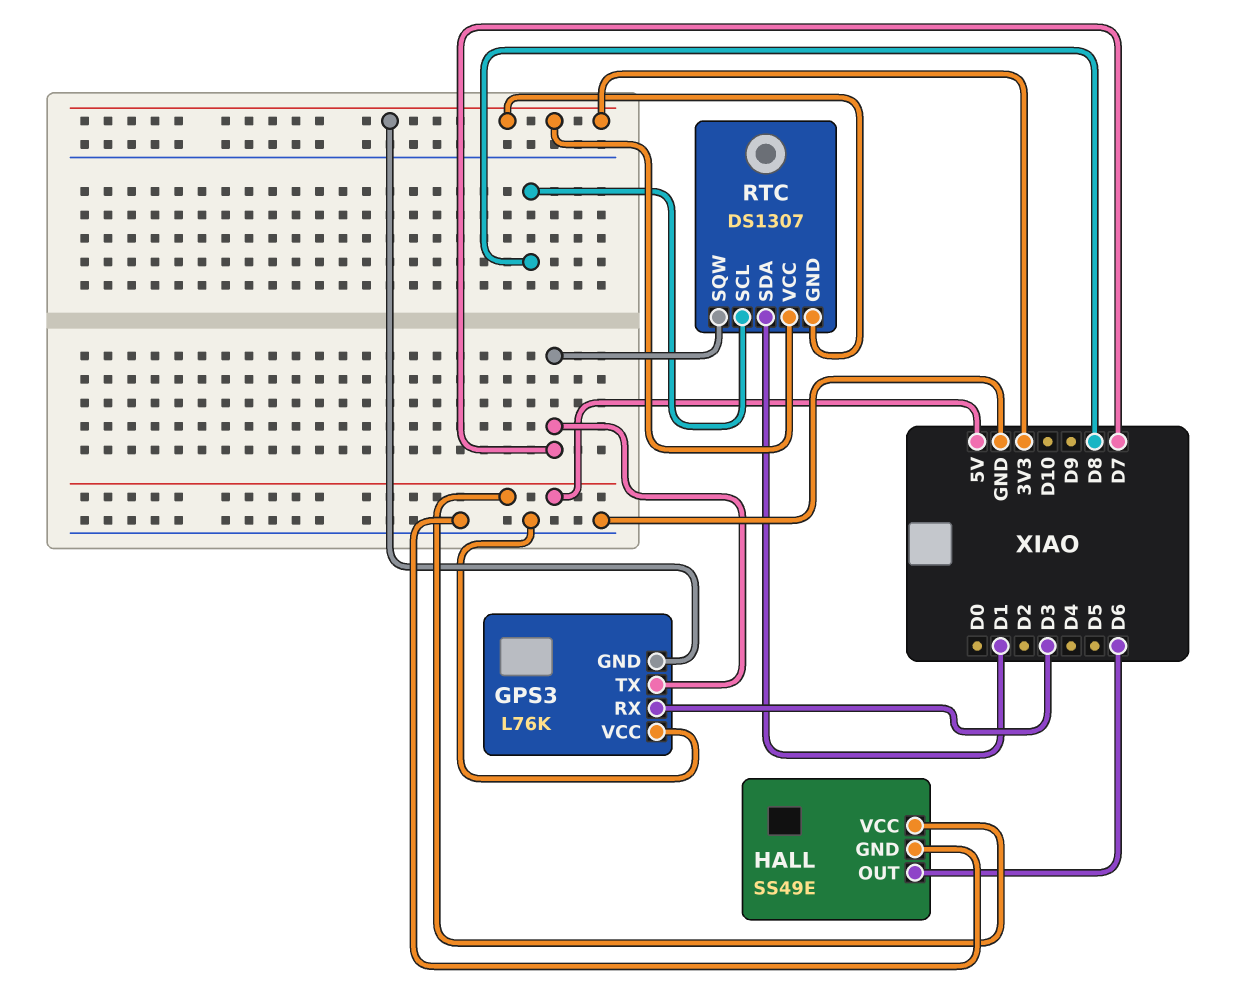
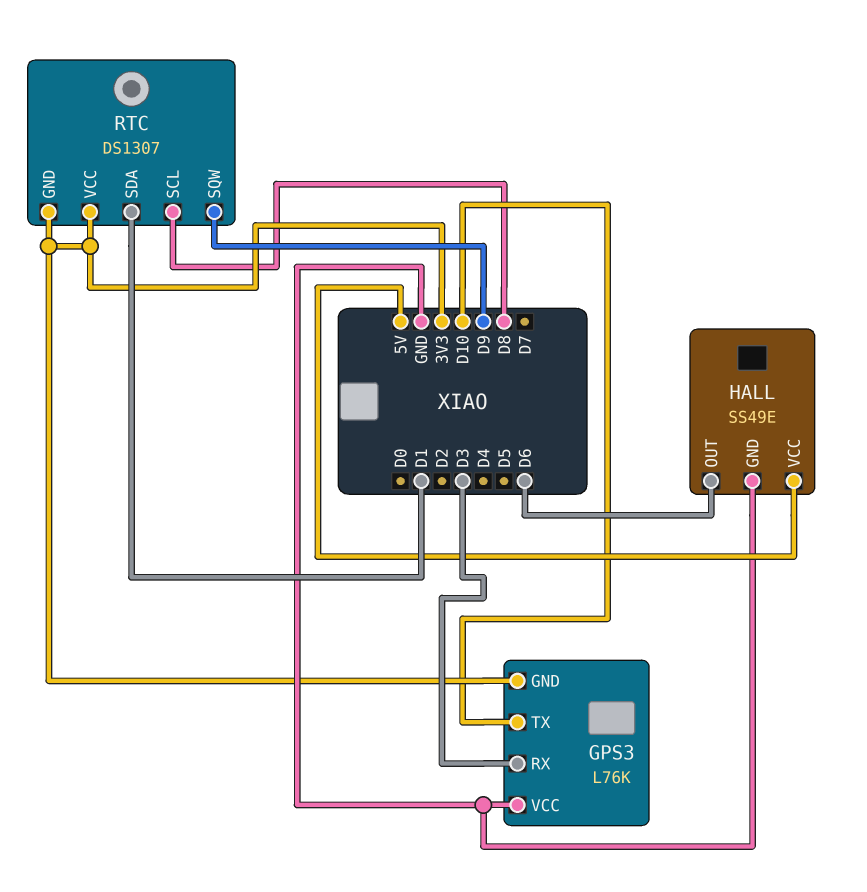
GPS3 pin TX: D7 -> D10
RTC pin SQW: D7 -> D9

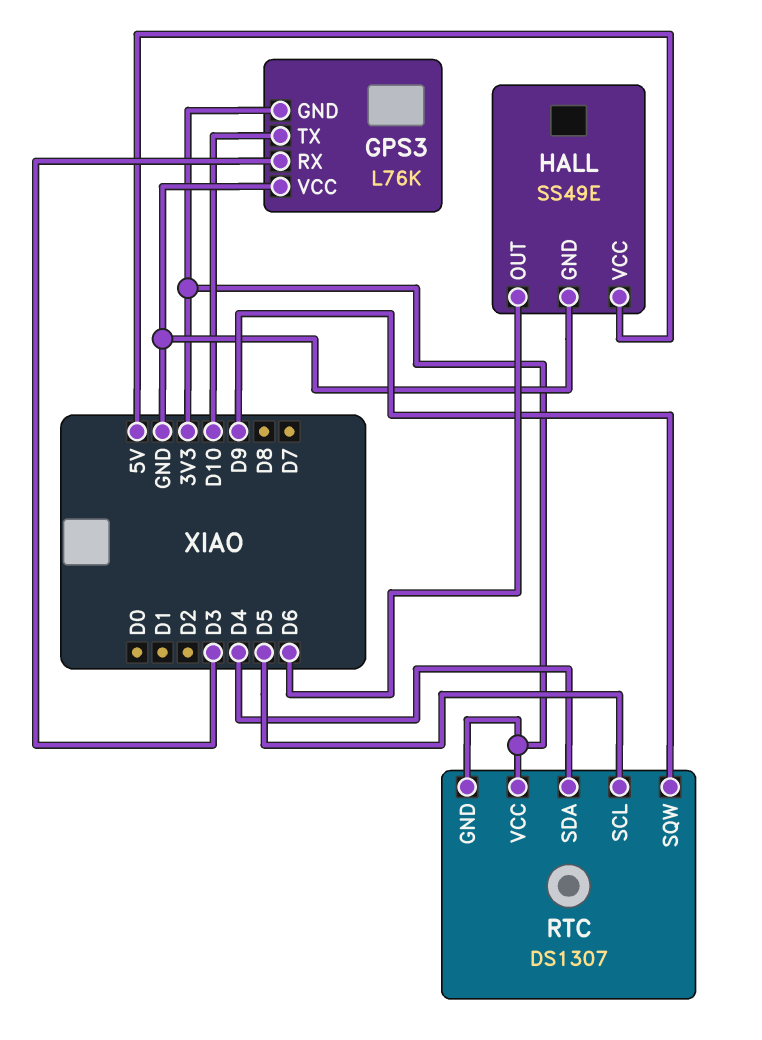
RTC pin SCL: D8 -> D5
RTC pin SDA: D1 -> D4

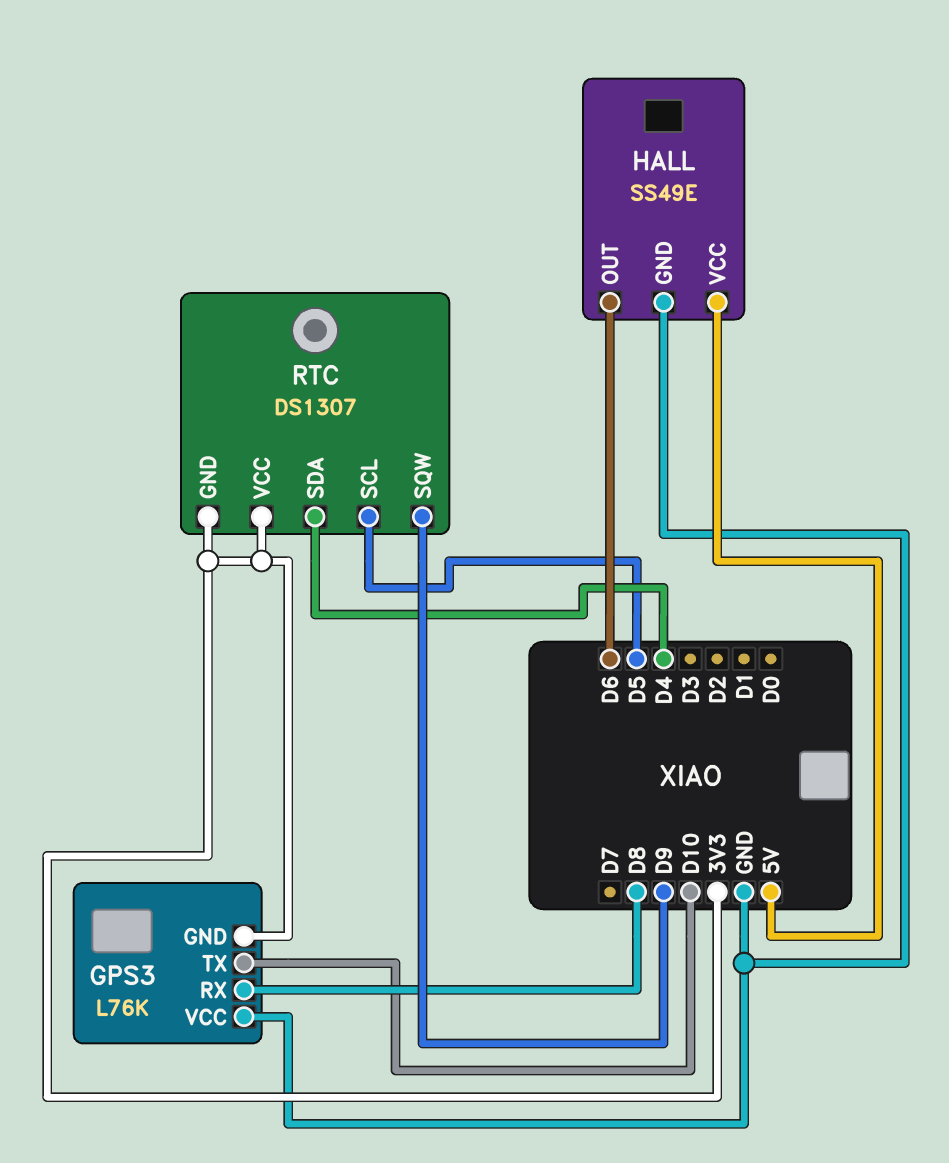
GPS3 pin RX: D3 -> D8

